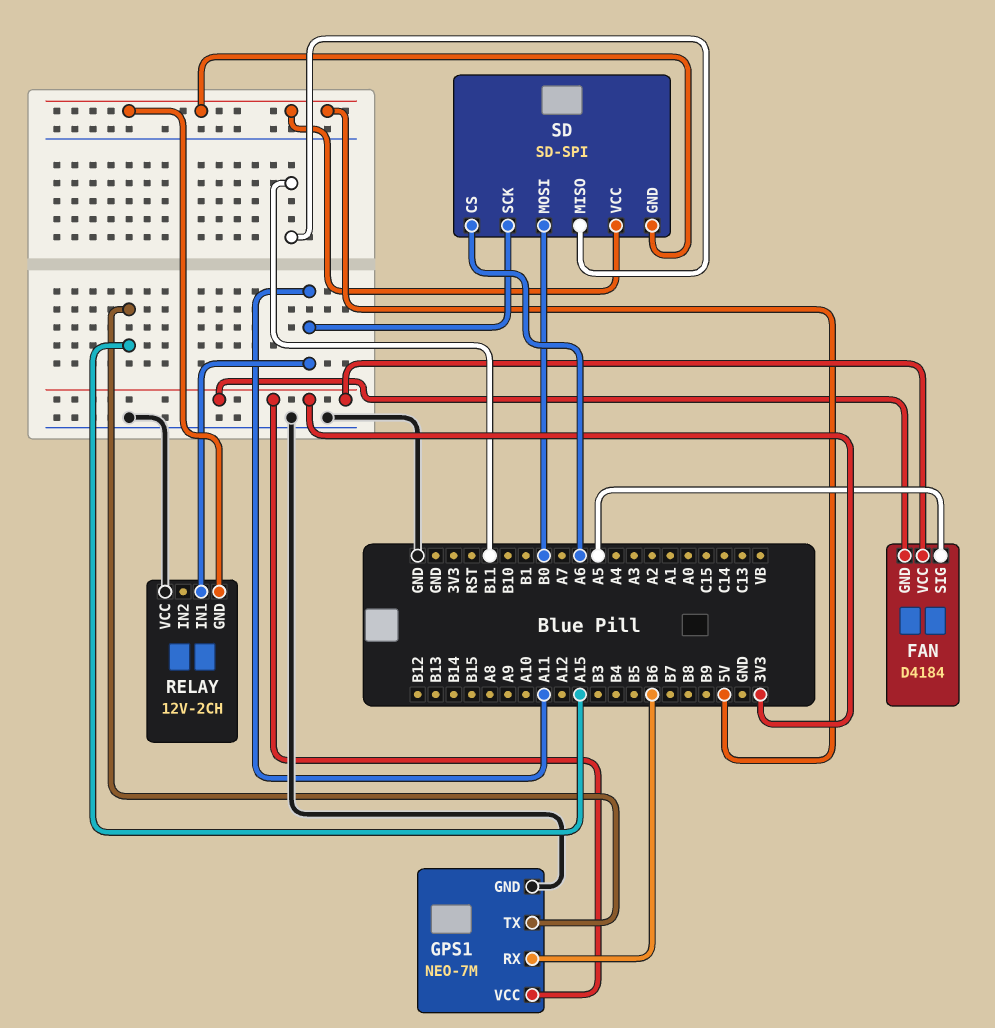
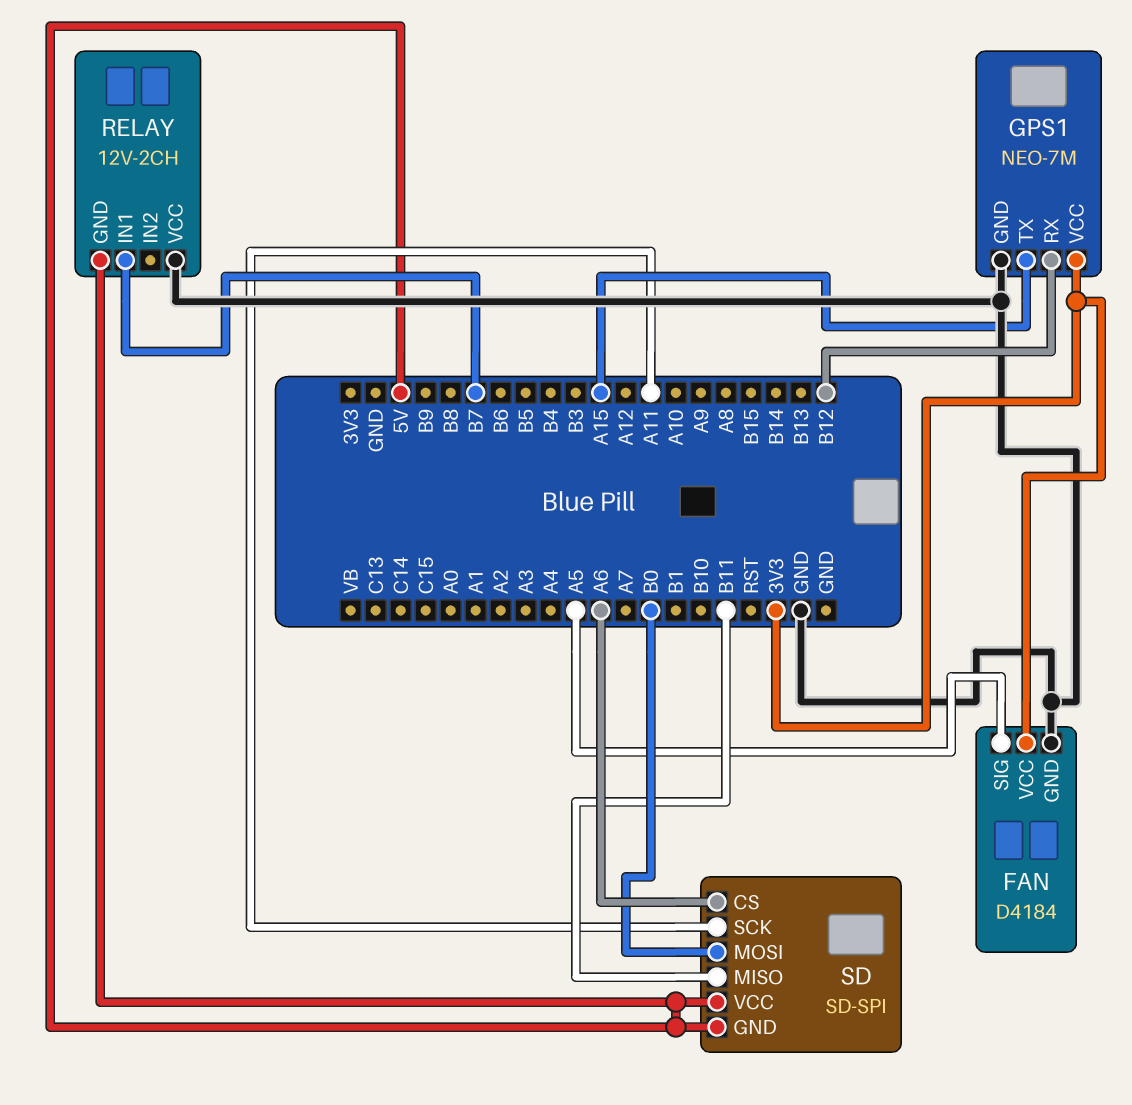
FAN pin GND: 3V3 -> GND
GPS1 pin RX: B6 -> B12
RELAY pin IN1: A11 -> B7

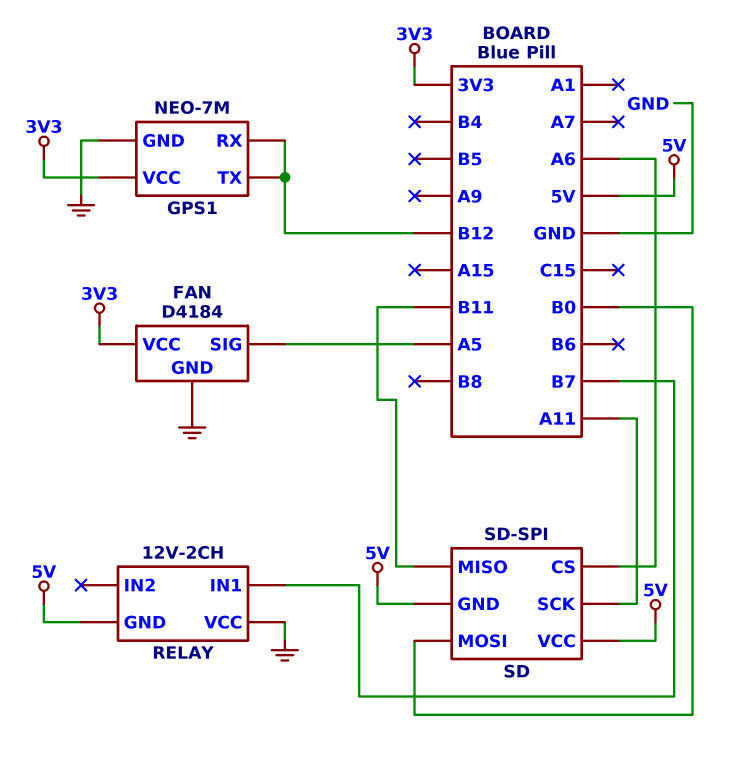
GPS1 pin TX: A15 -> B12

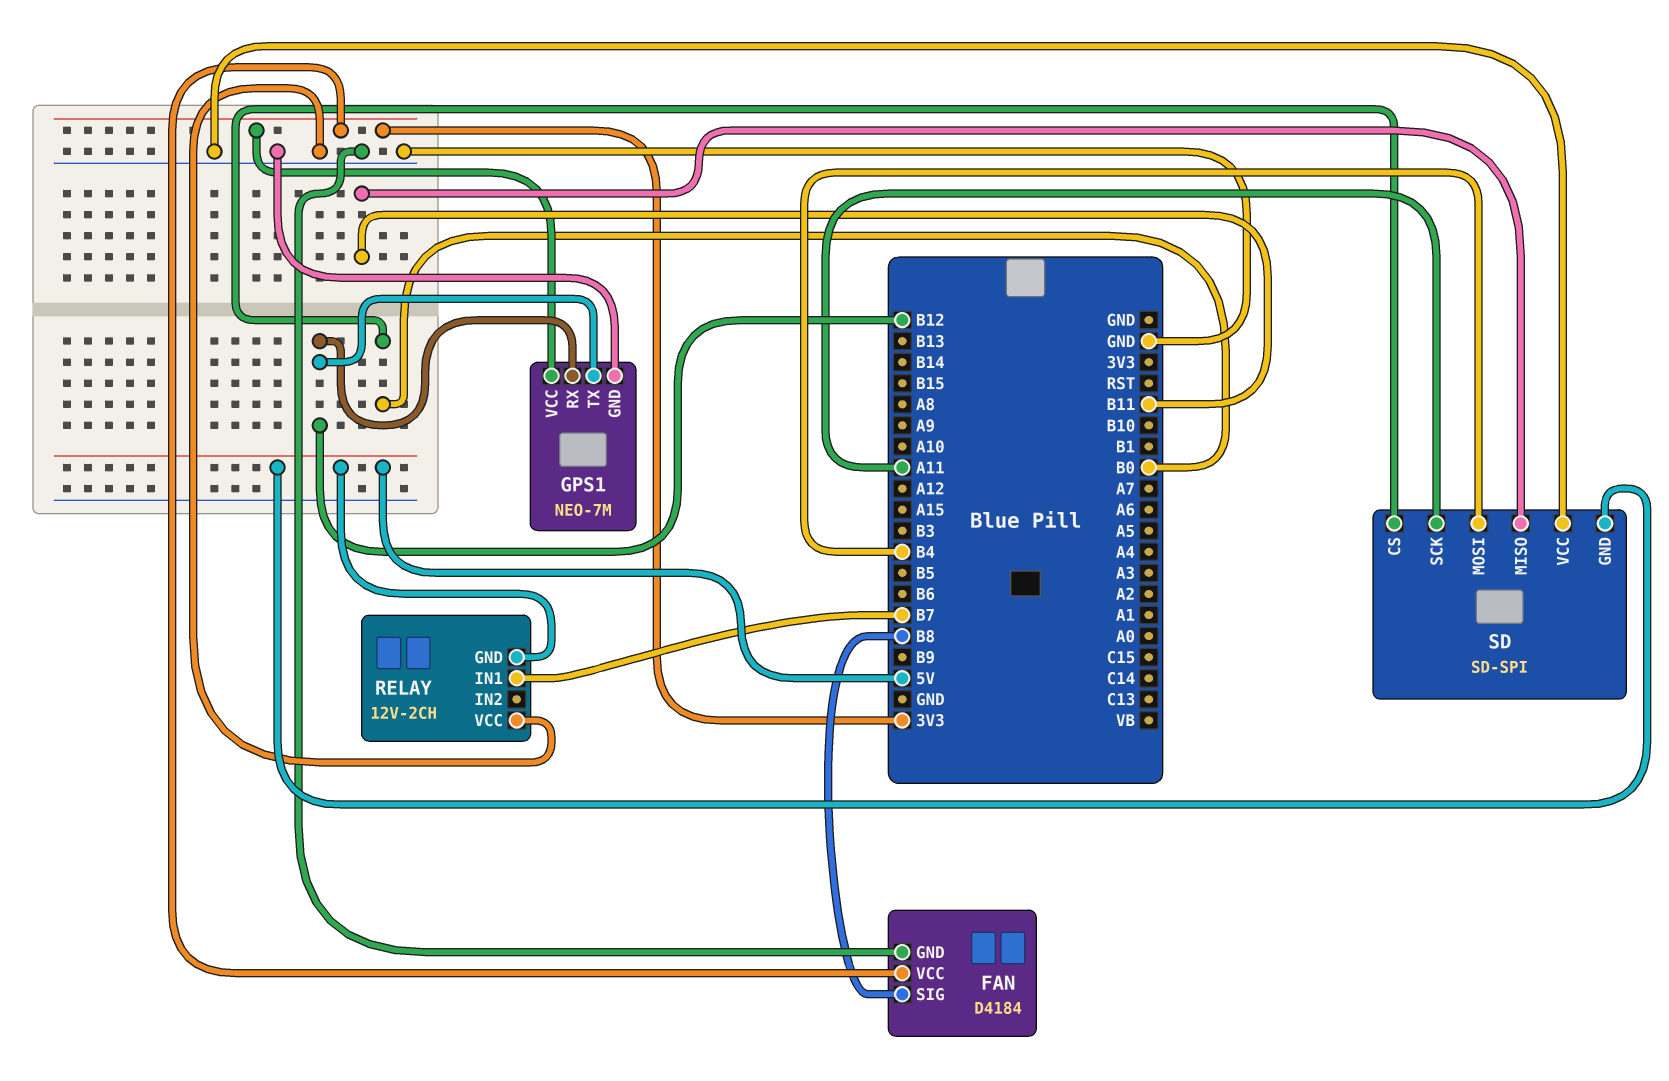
FAN pin SIG: A5 -> B8
SD pin CS: A6 -> B0
SD pin MOSI: B0 -> B4
SD pin VCC: 5V -> GND

